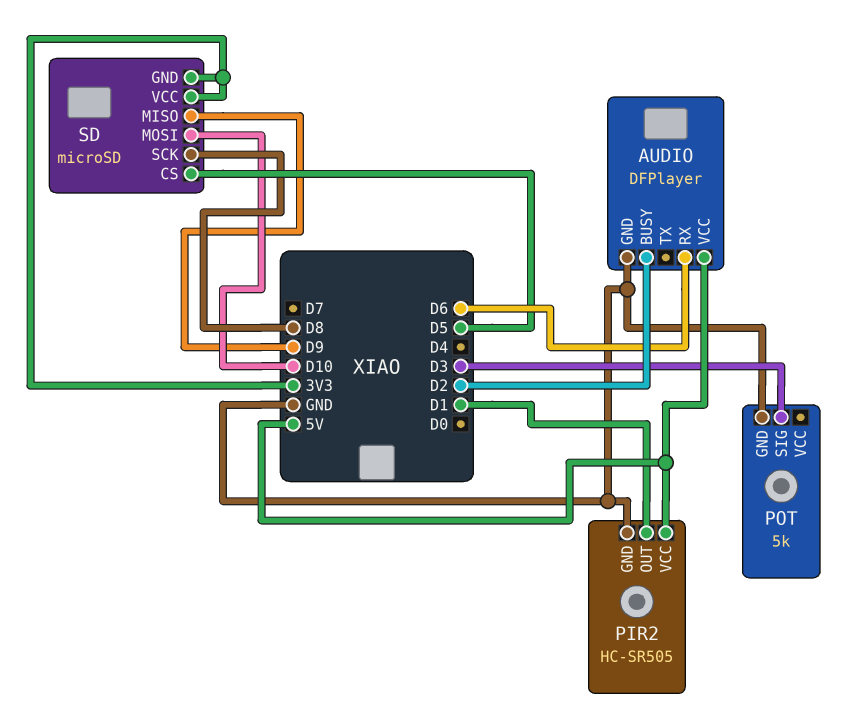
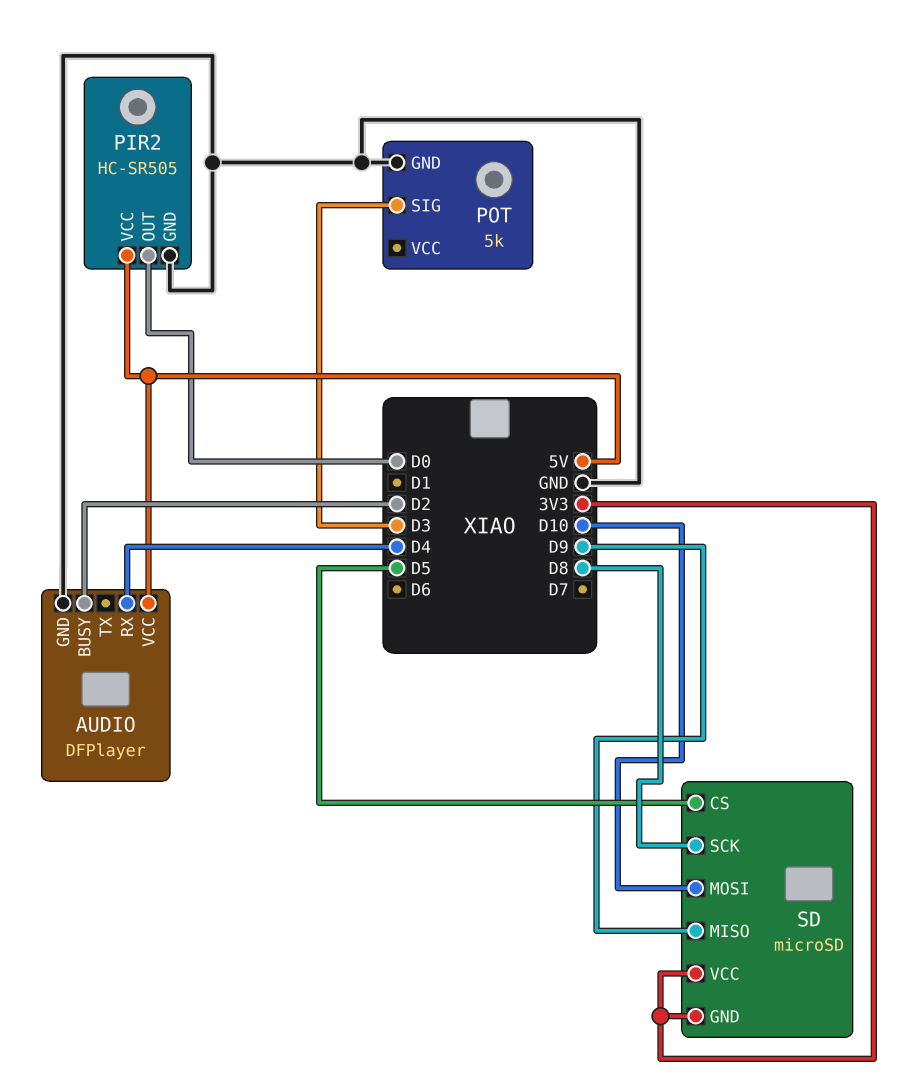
AUDIO pin RX: D6 -> D4
PIR2 pin OUT: D1 -> D0

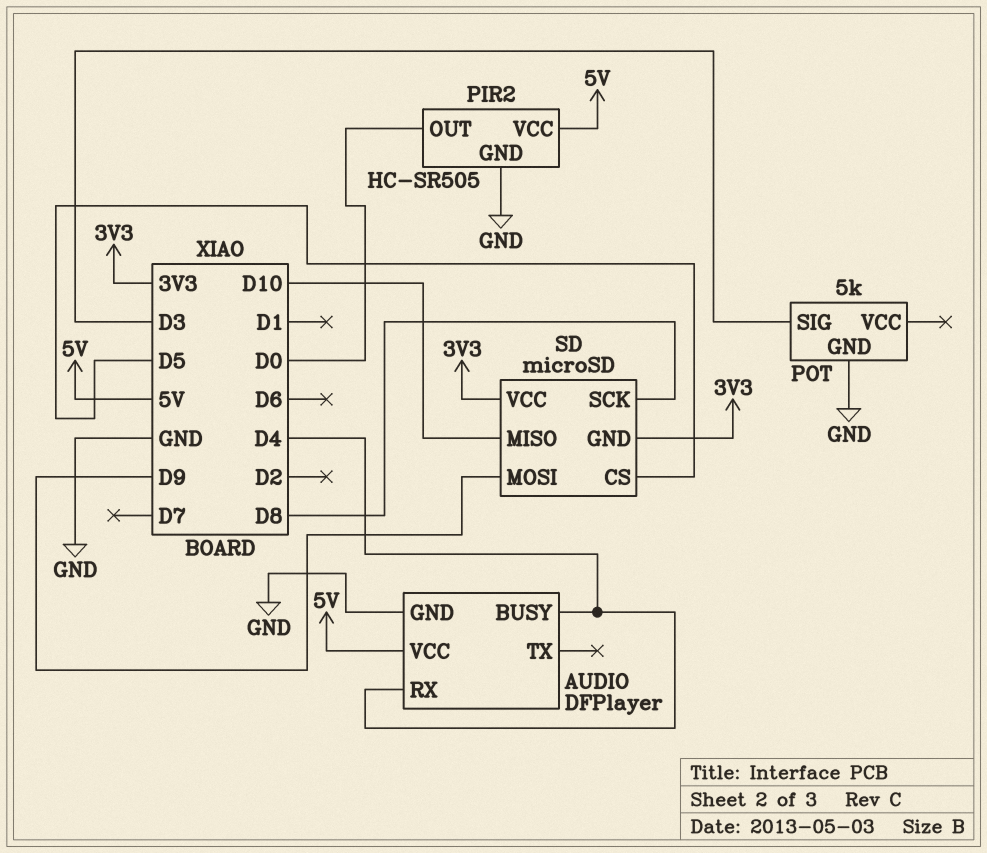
AUDIO pin BUSY: D2 -> D4
SD pin MISO: D9 -> D10
SD pin MOSI: D10 -> D9

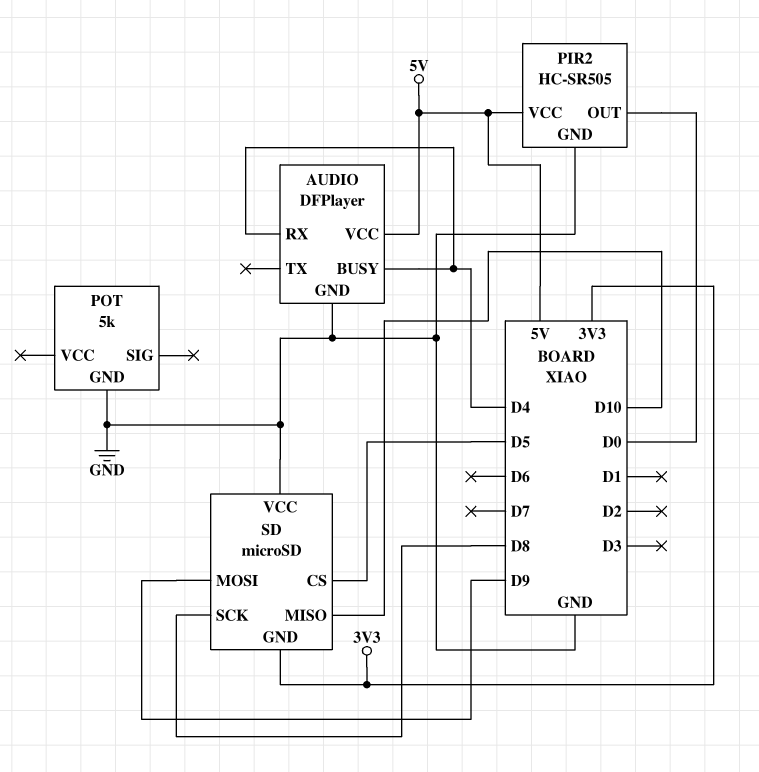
POT pin SIG: D3 -> none
SD pin VCC: 3V3 -> GND

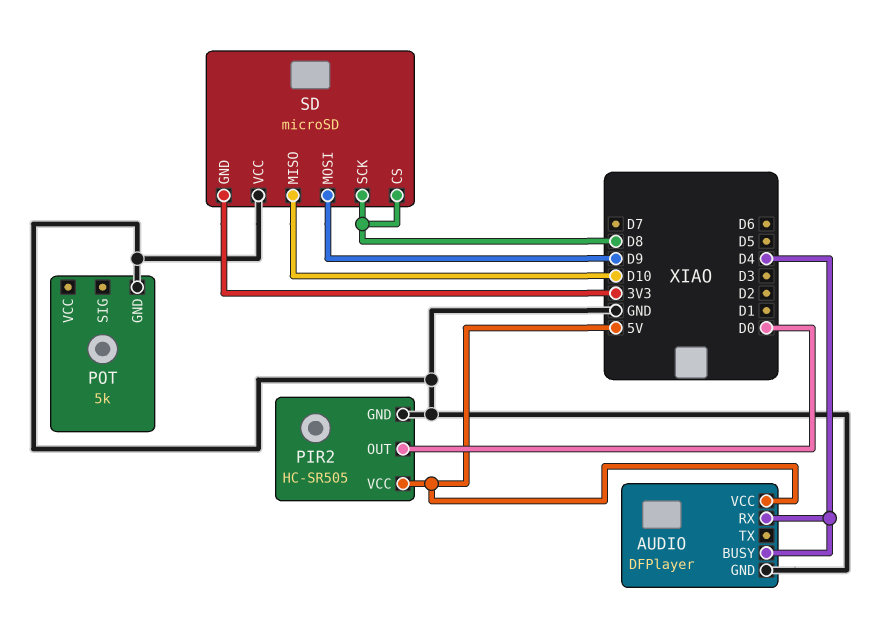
SD pin CS: D5 -> D8

